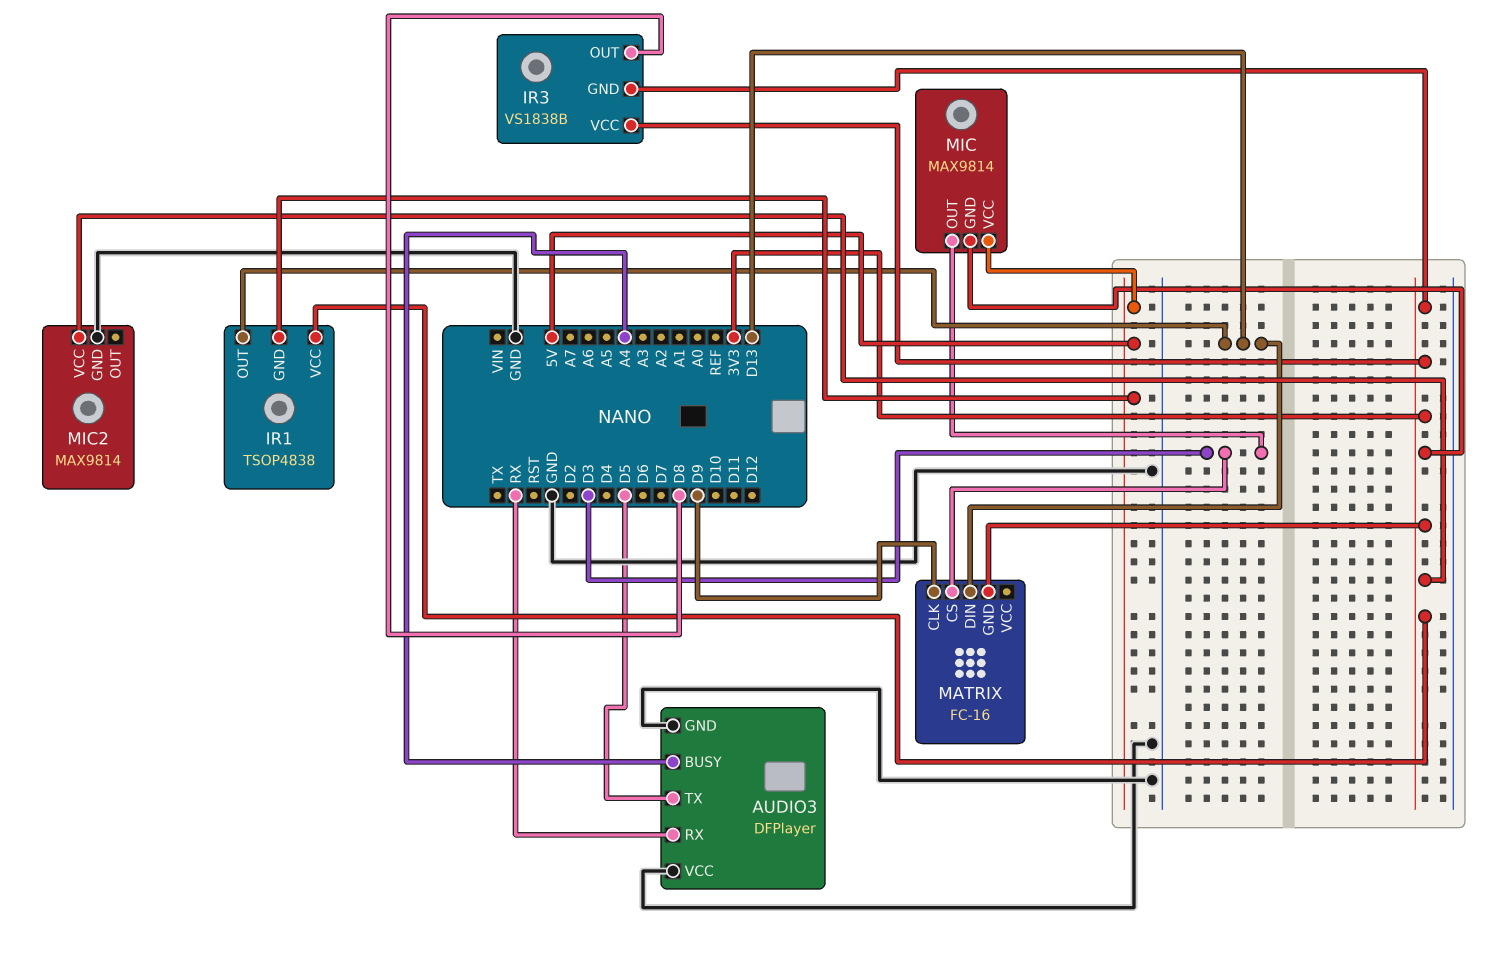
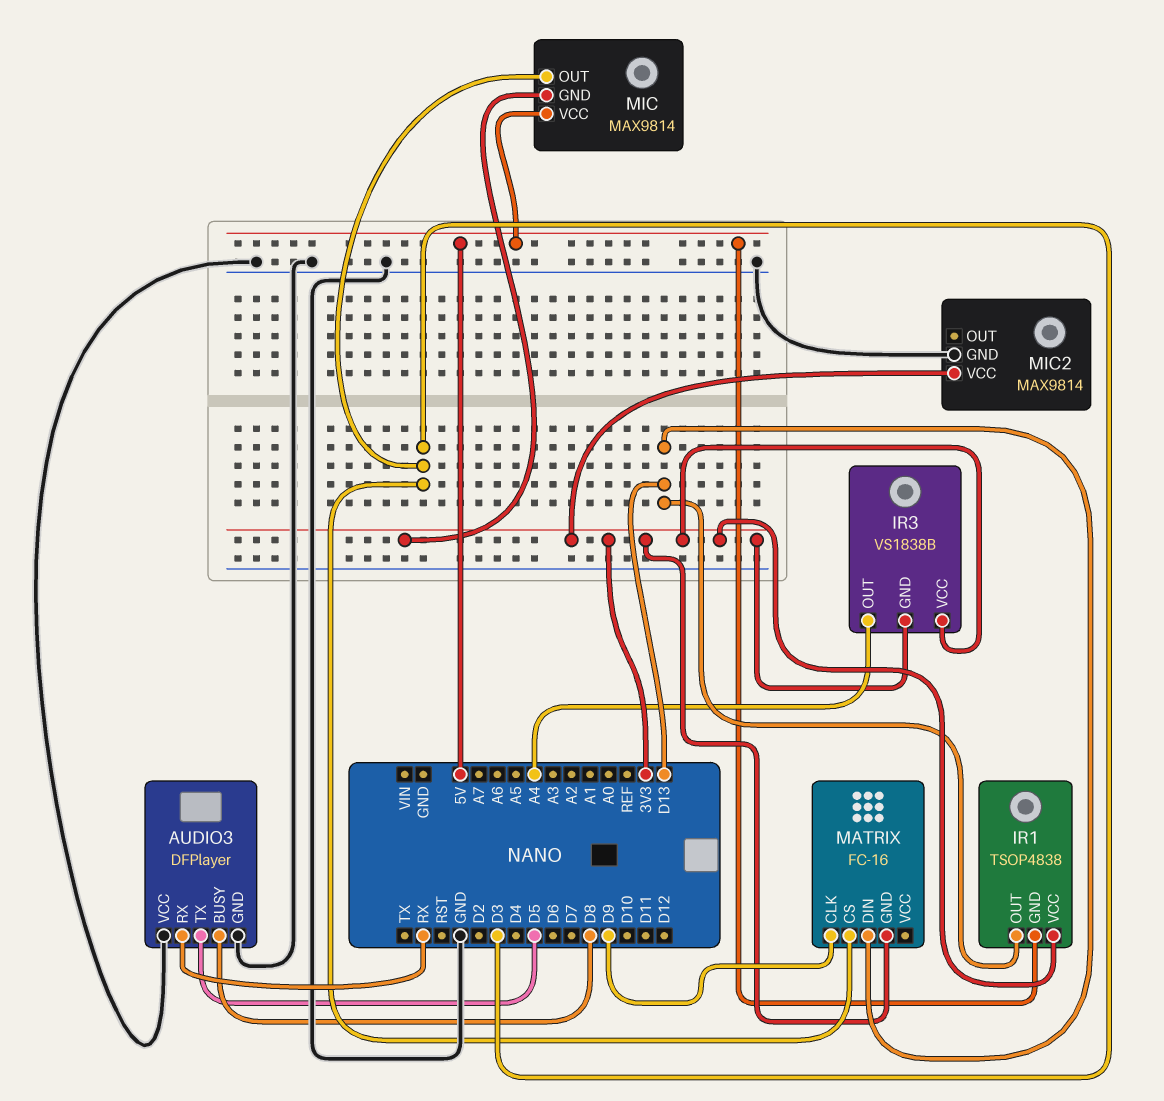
AUDIO3 pin BUSY: A4 -> D8
IR3 pin OUT: D8 -> A4

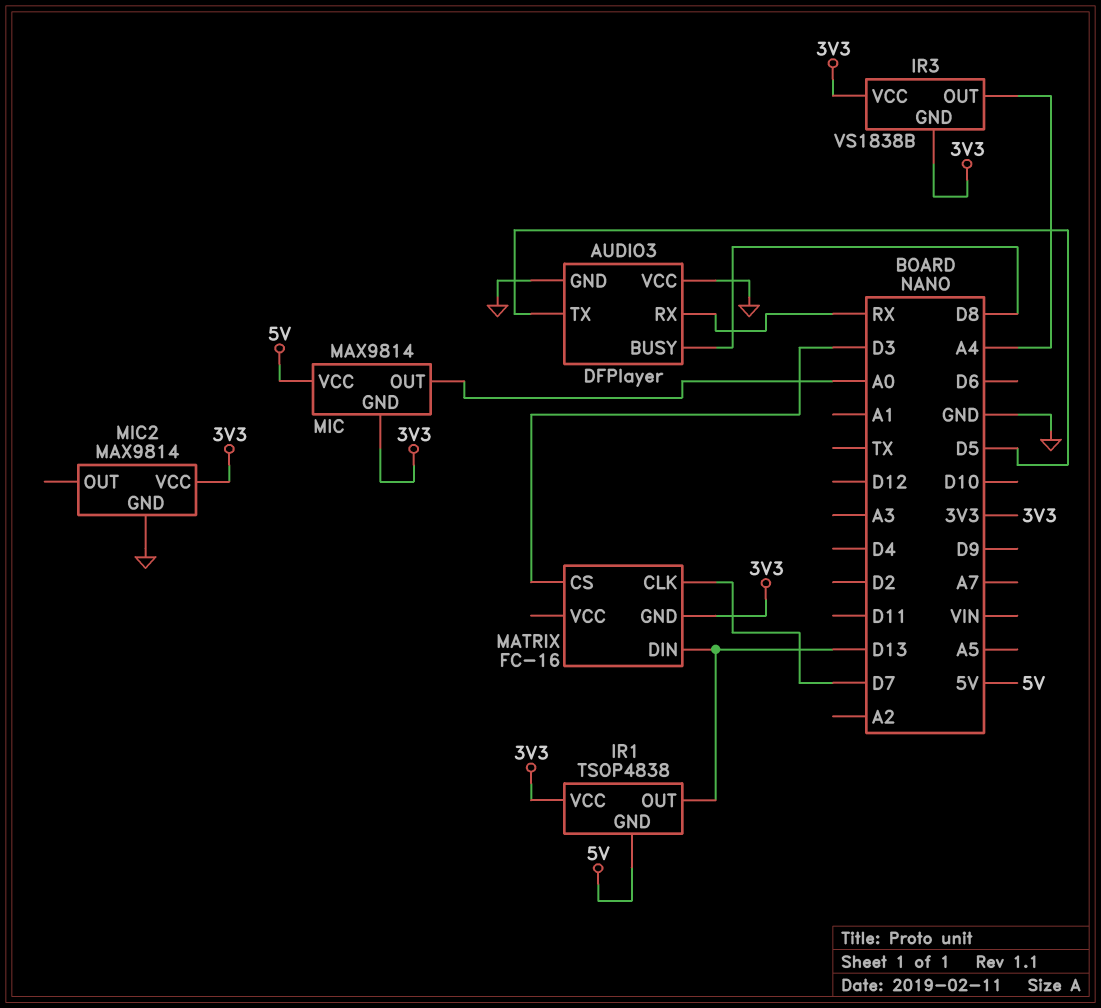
MATRIX pin CLK: D9 -> D7
MIC pin OUT: D3 -> A0

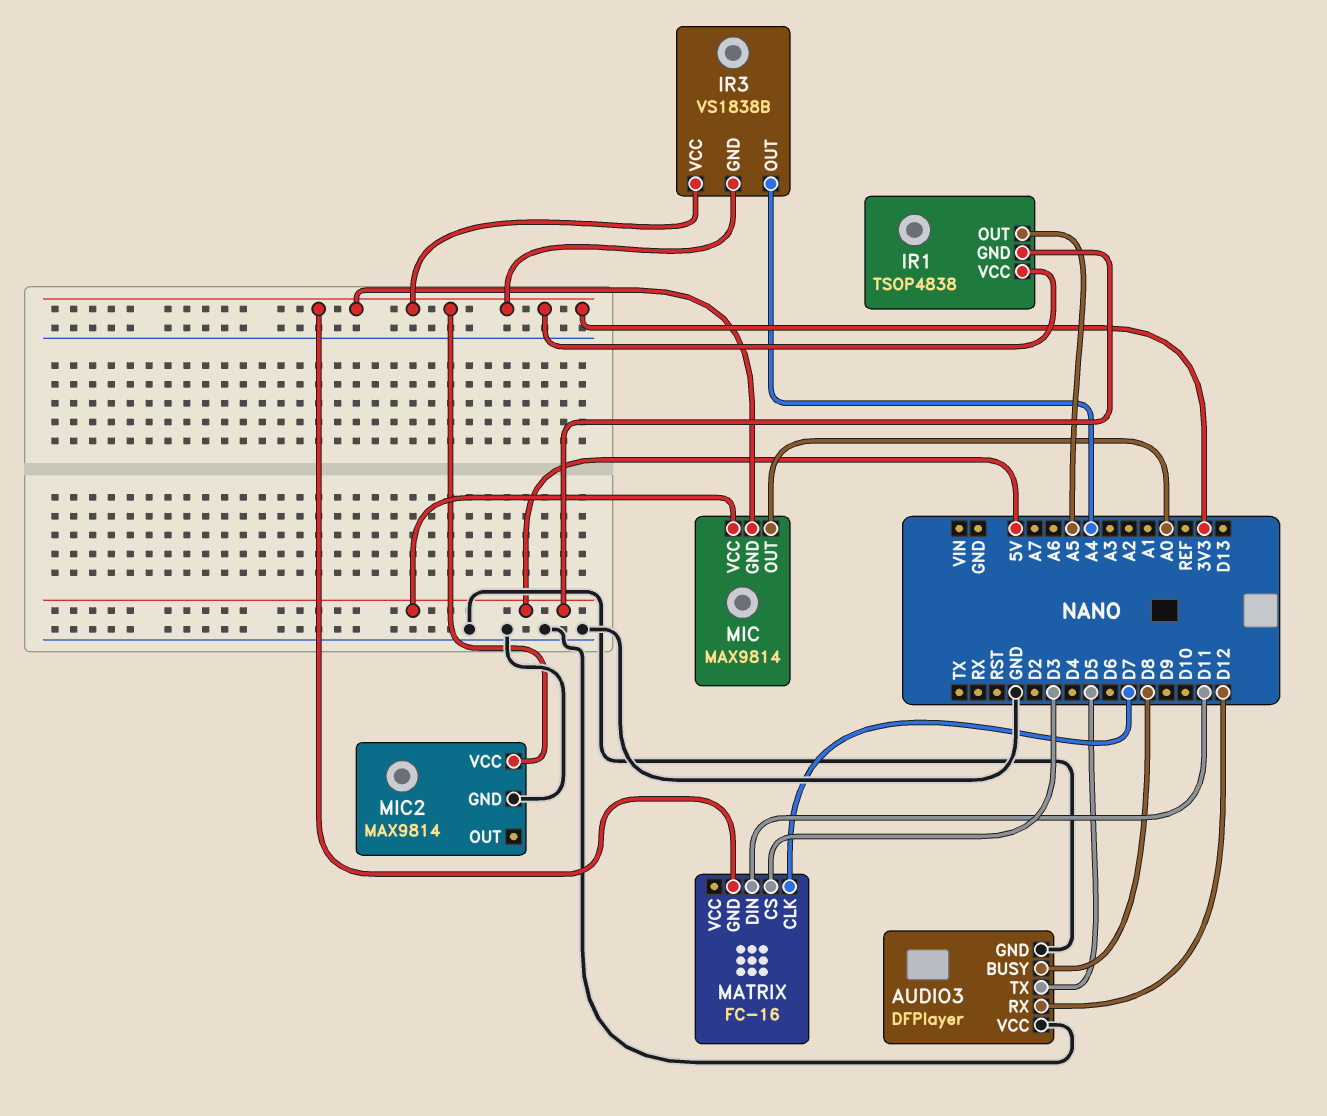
AUDIO3 pin RX: RX -> D12
IR1 pin OUT: D13 -> A5
MATRIX pin DIN: D13 -> D11

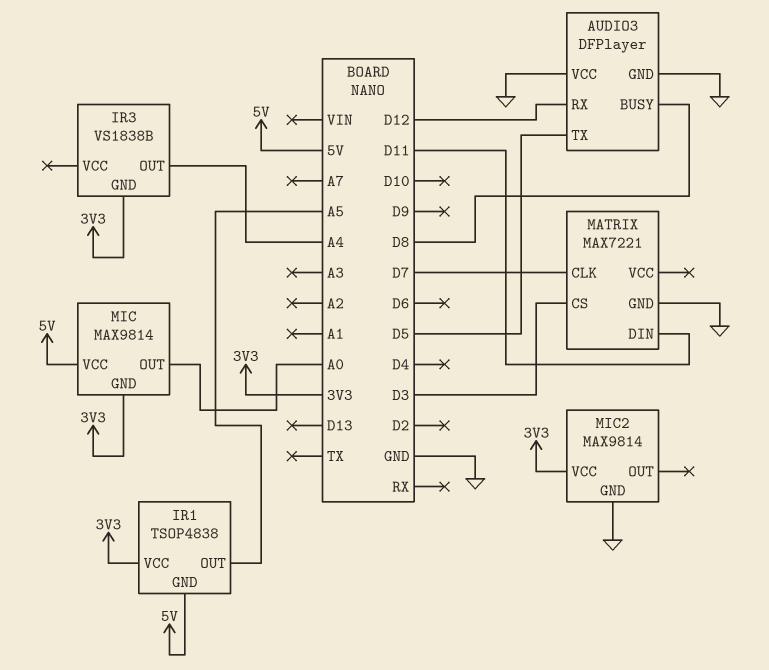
IR3 pin VCC: 3V3 -> none
MATRIX: FC-16 -> MAX7221
MATRIX pin GND: 3V3 -> GND

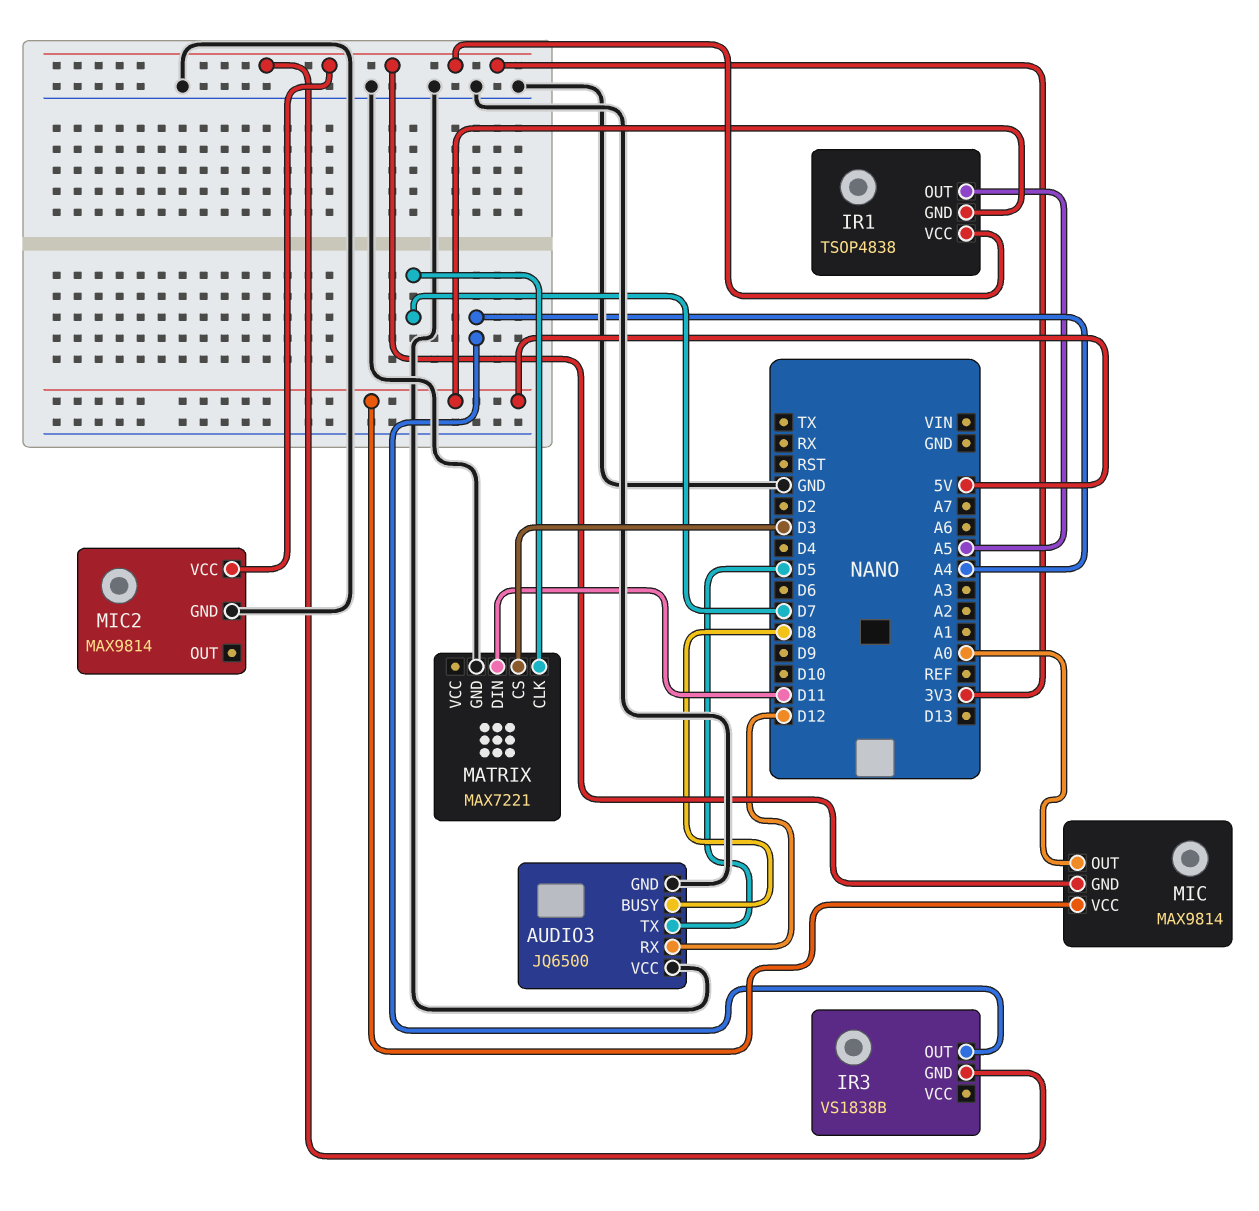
AUDIO3: DFPlayer -> JQ6500

